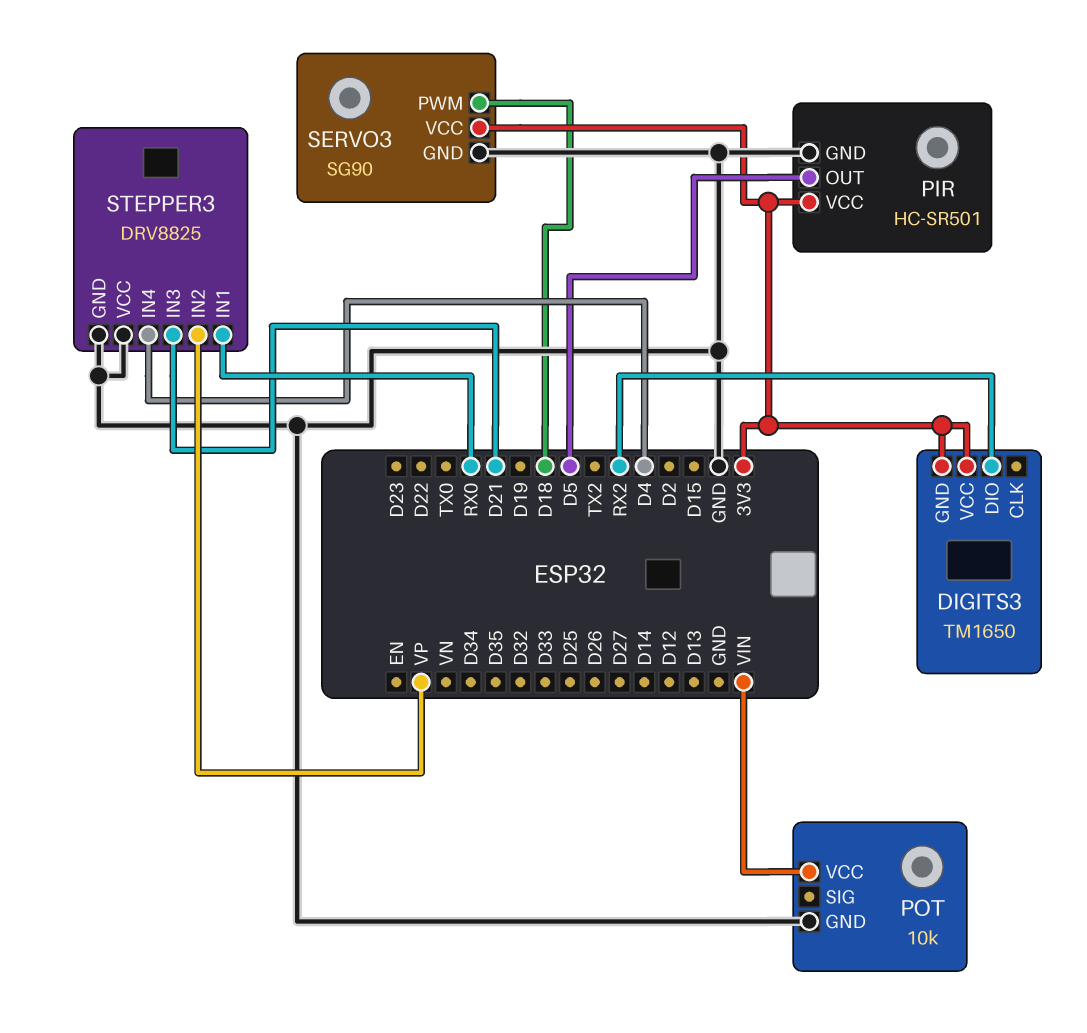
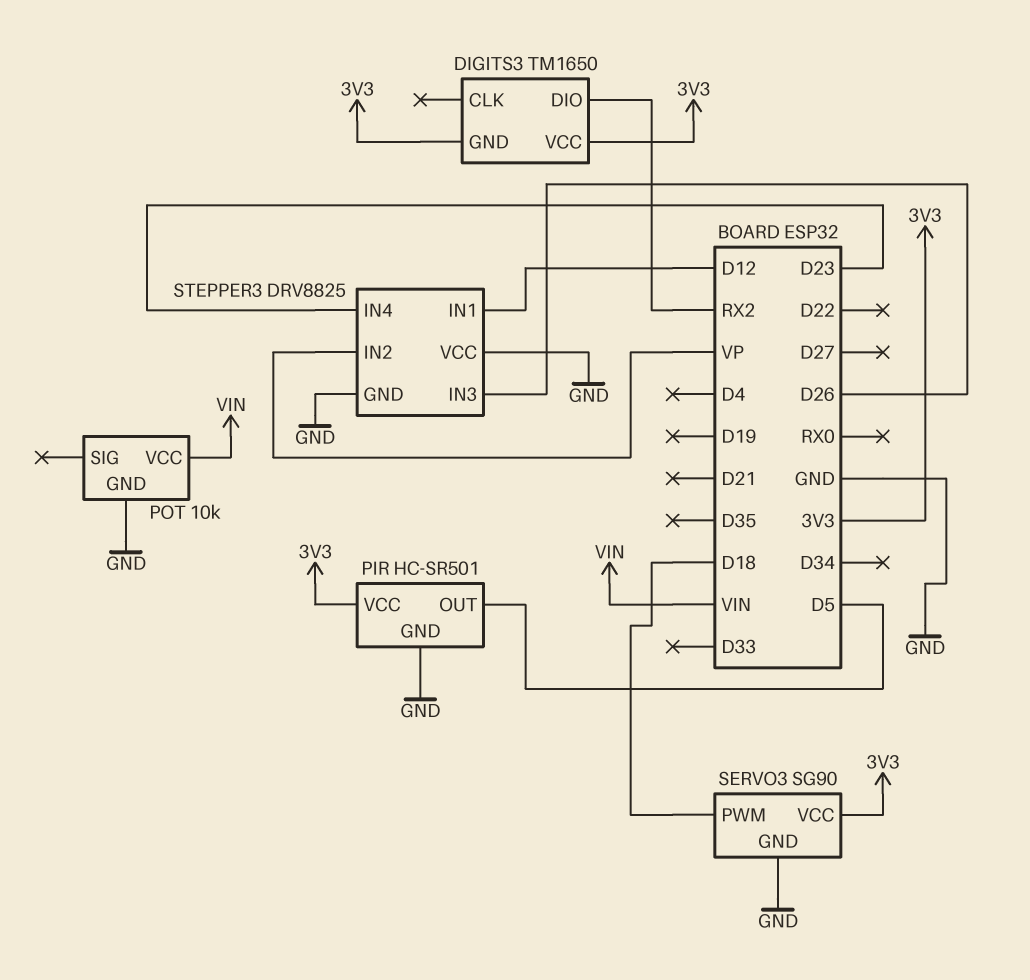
STEPPER3 pin IN1: RX0 -> D12
STEPPER3 pin IN3: D21 -> D26
STEPPER3 pin IN4: D4 -> D23

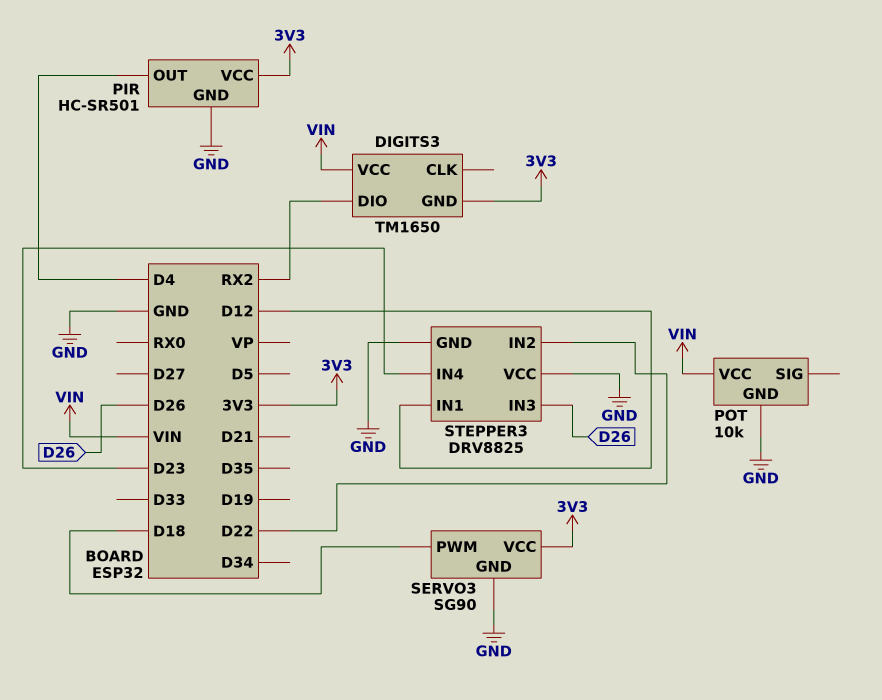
DIGITS3 pin VCC: 3V3 -> VIN
PIR pin OUT: D5 -> D4
STEPPER3 pin IN2: VP -> D22

